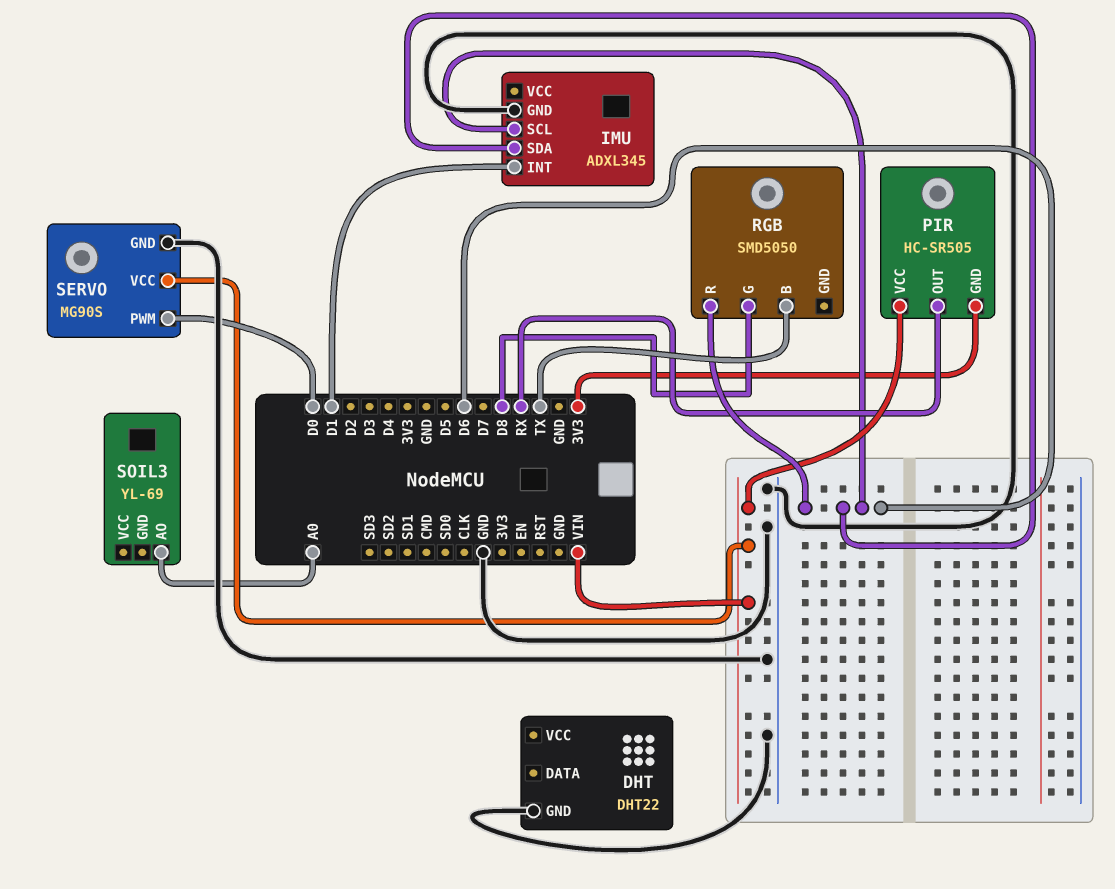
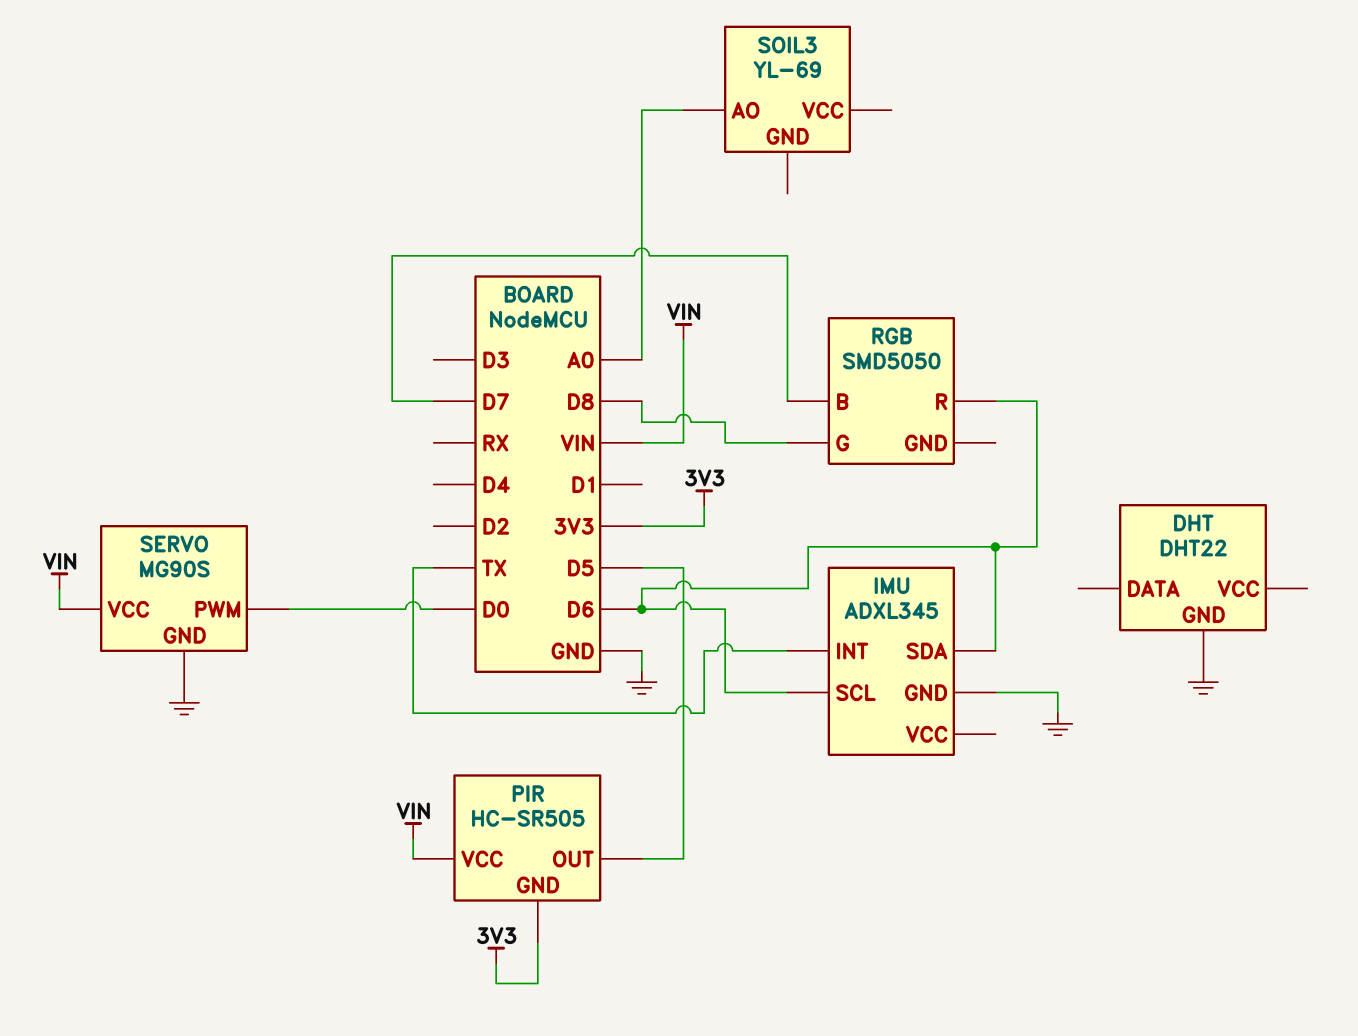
IMU pin INT: D1 -> TX
PIR pin OUT: RX -> D5
RGB pin B: TX -> D7

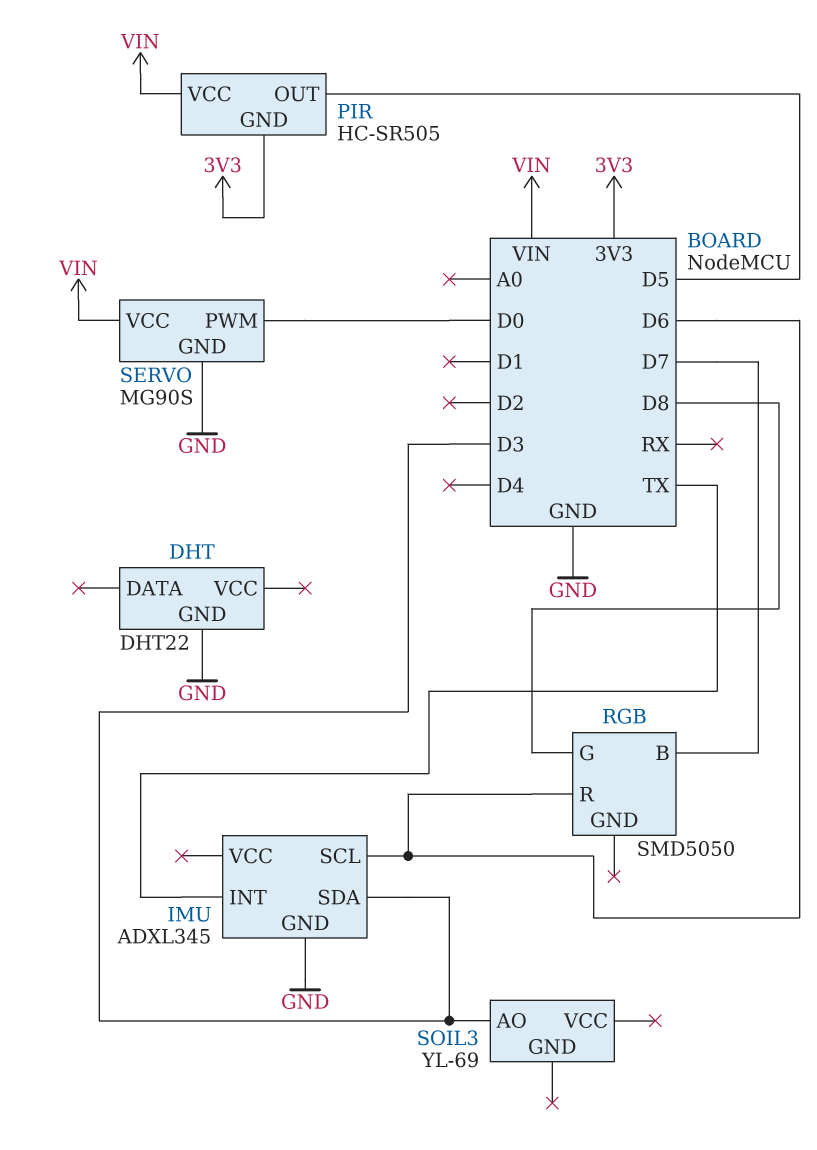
IMU pin SDA: D6 -> D3
SOIL3 pin AO: A0 -> D3

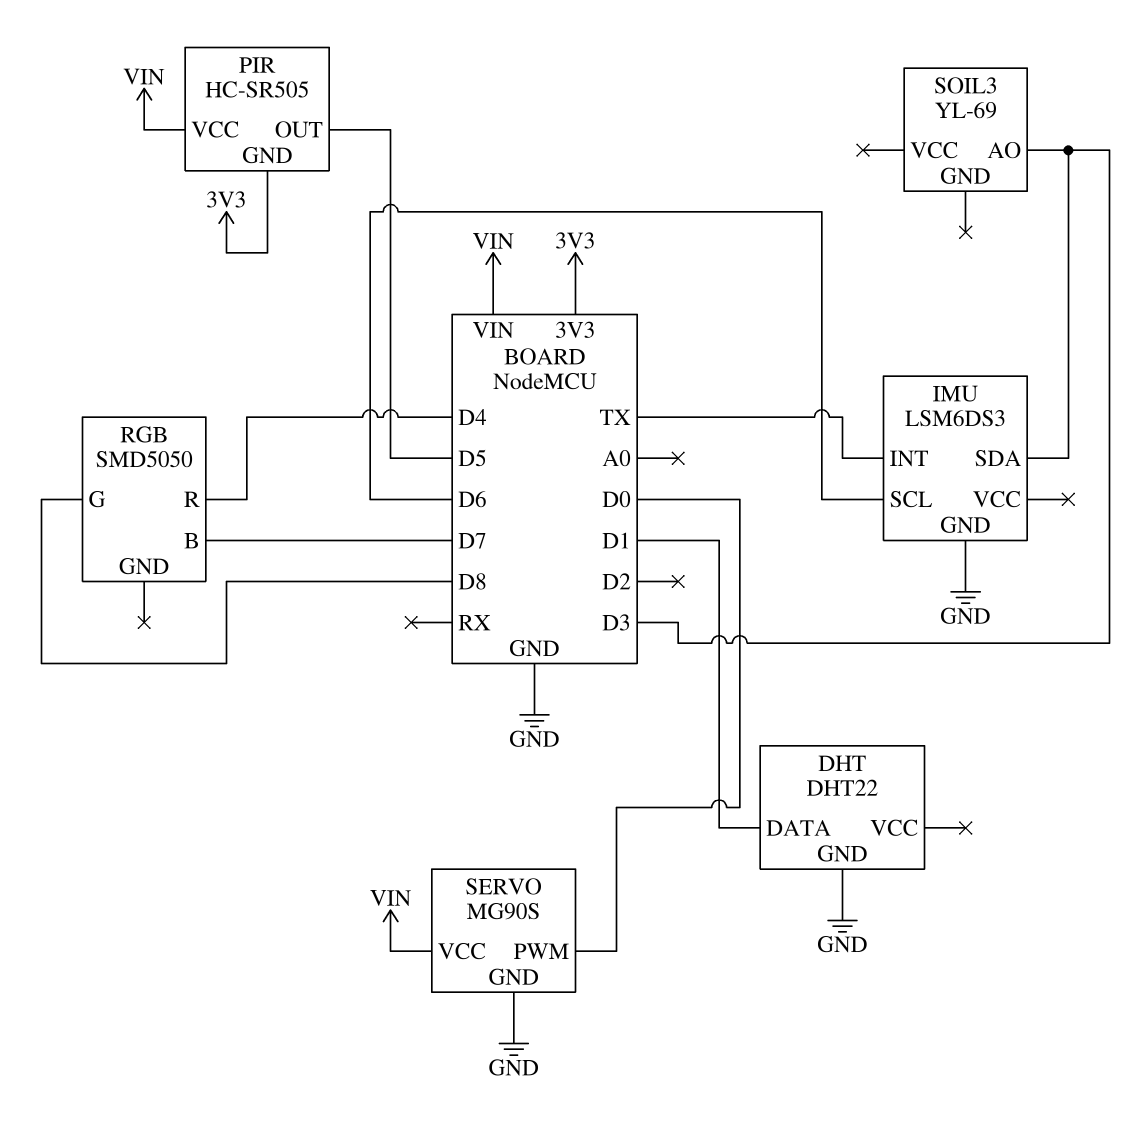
DHT pin DATA: none -> D1
IMU: ADXL345 -> LSM6DS3
RGB pin R: D6 -> D4

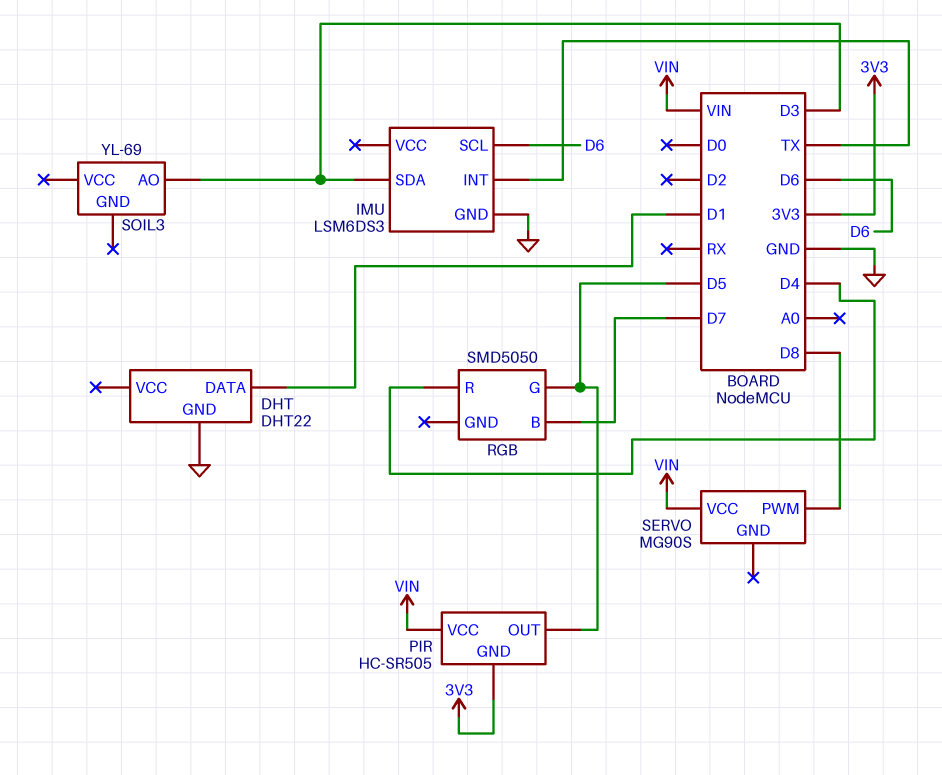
RGB pin G: D8 -> D5
SERVO pin GND: GND -> none
SERVO pin PWM: D0 -> D8

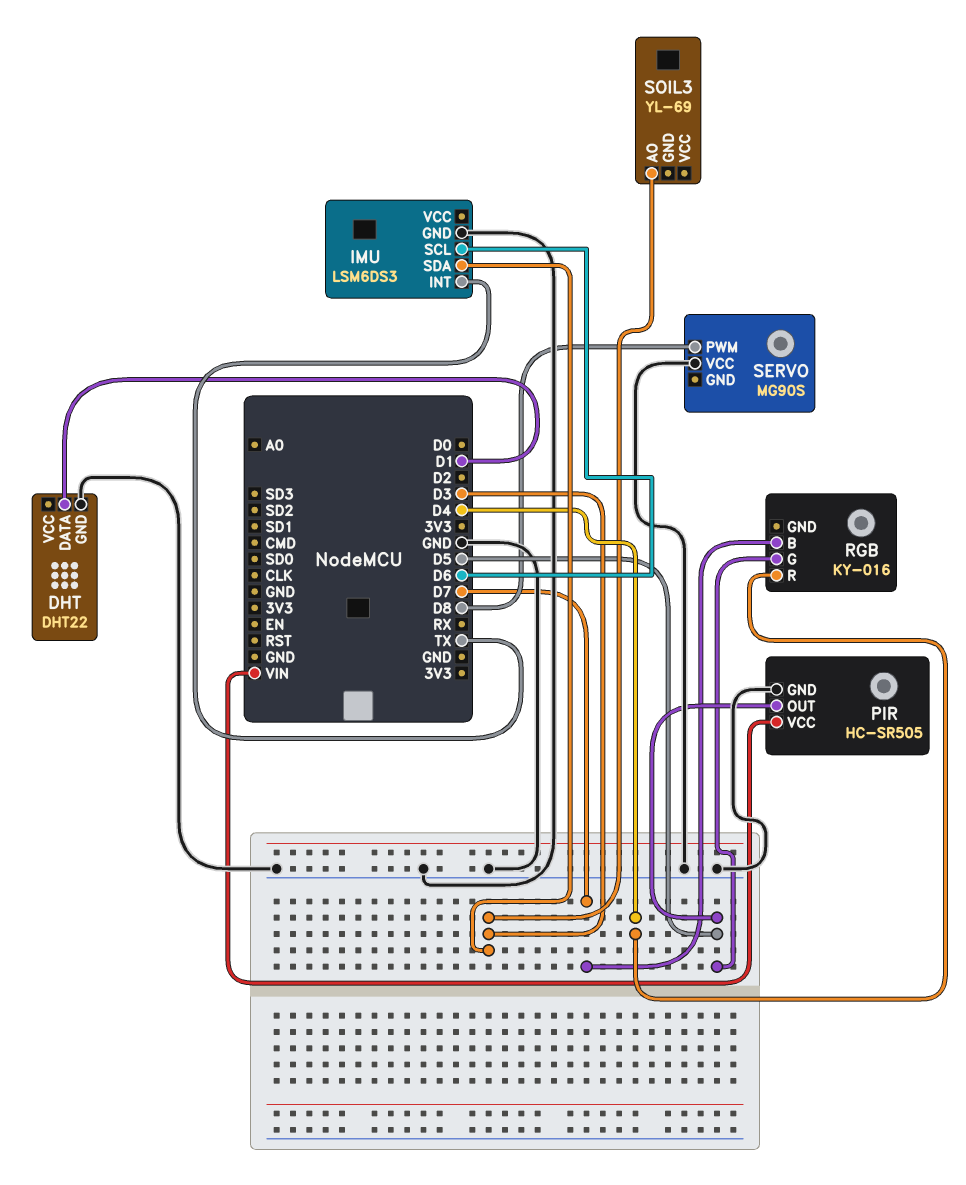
PIR pin GND: 3V3 -> GND
RGB: SMD5050 -> KY-016
SERVO pin VCC: VIN -> GND

